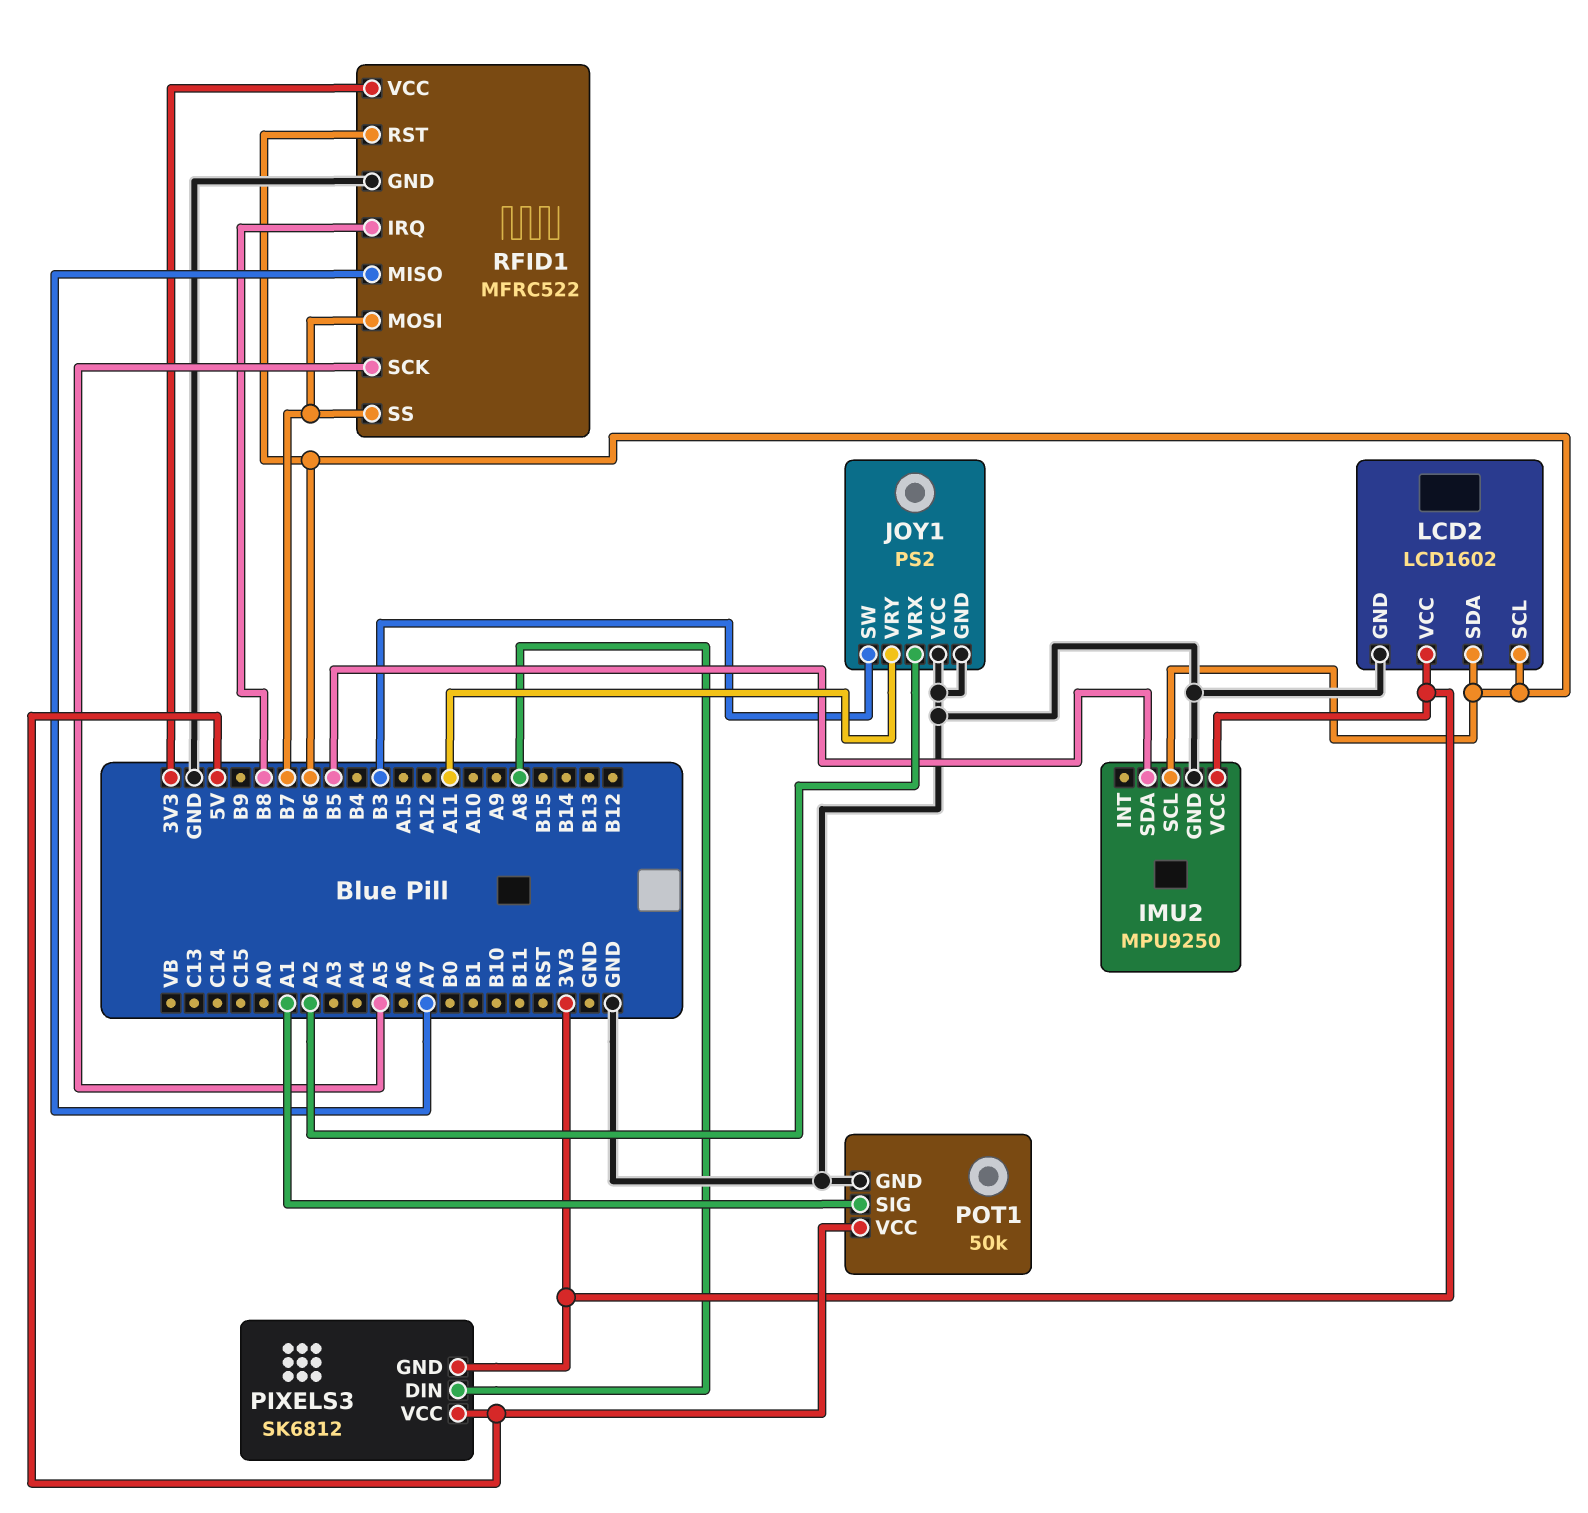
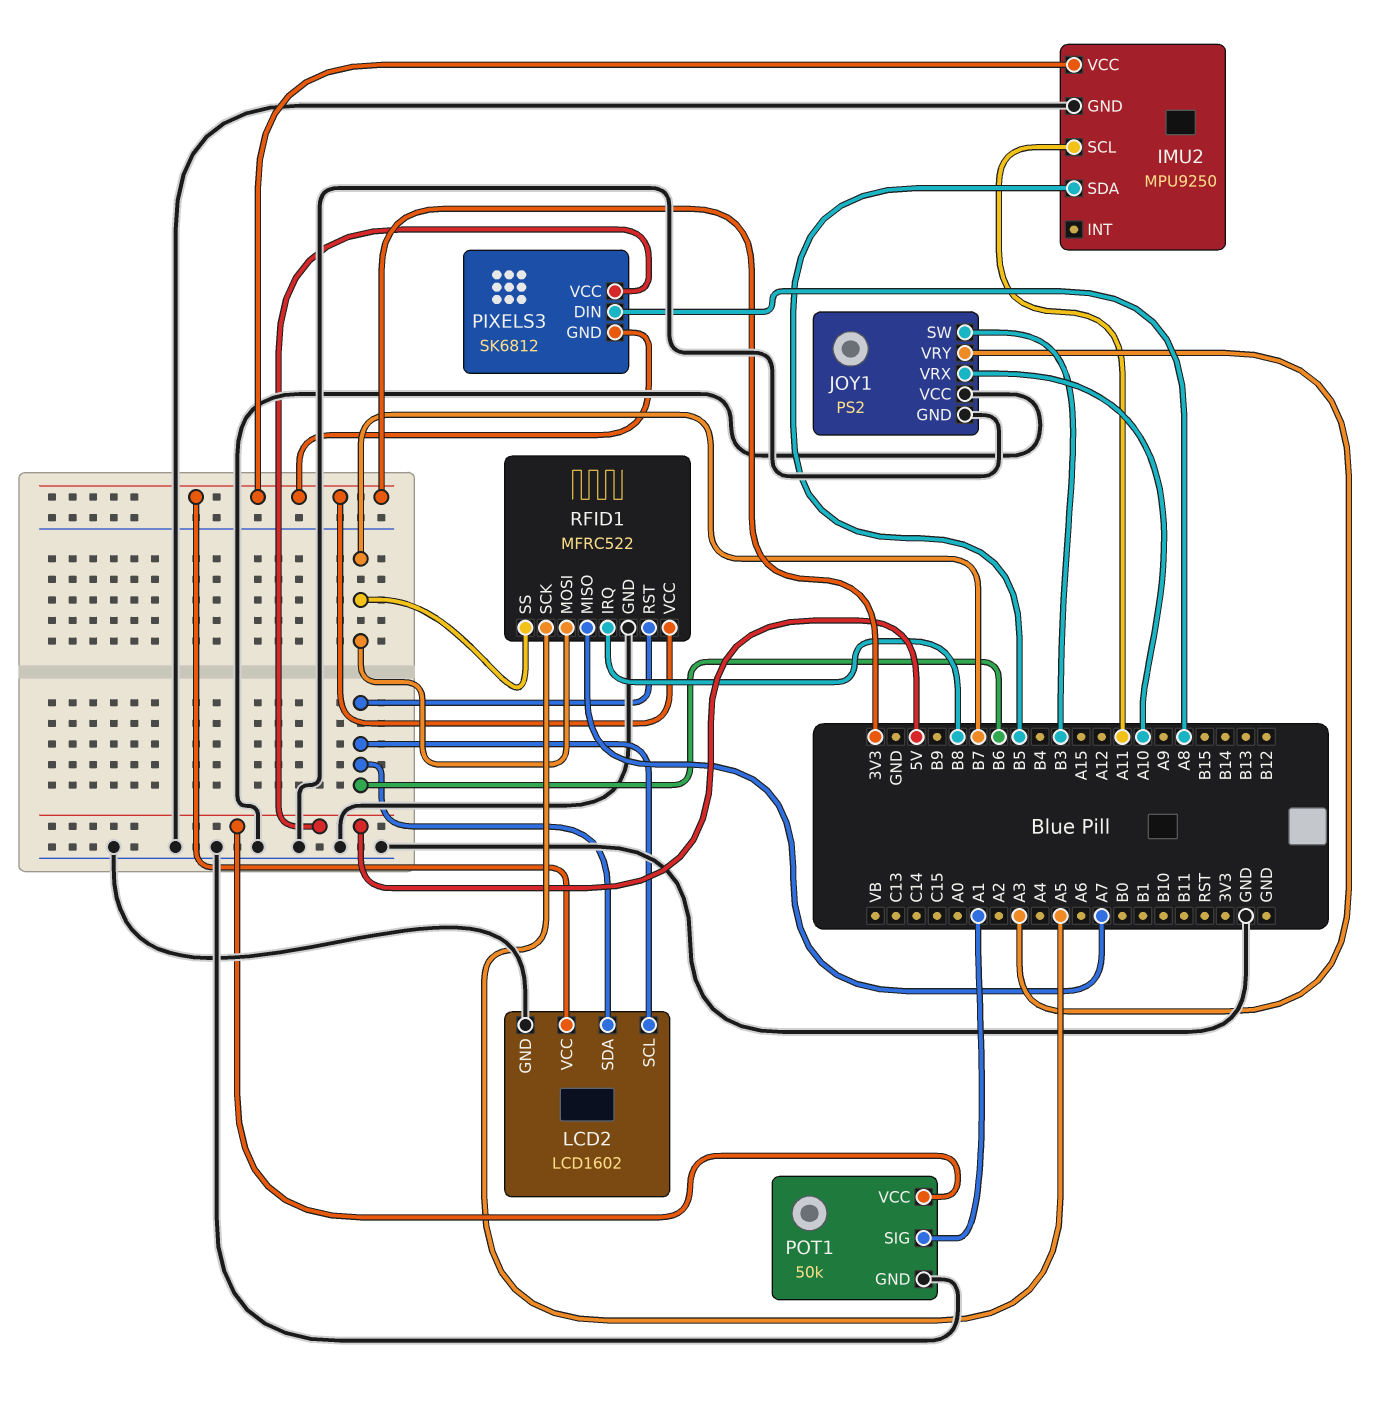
IMU2 pin SCL: B6 -> A11
JOY1 pin VRX: A2 -> A10
JOY1 pin VRY: A11 -> A3

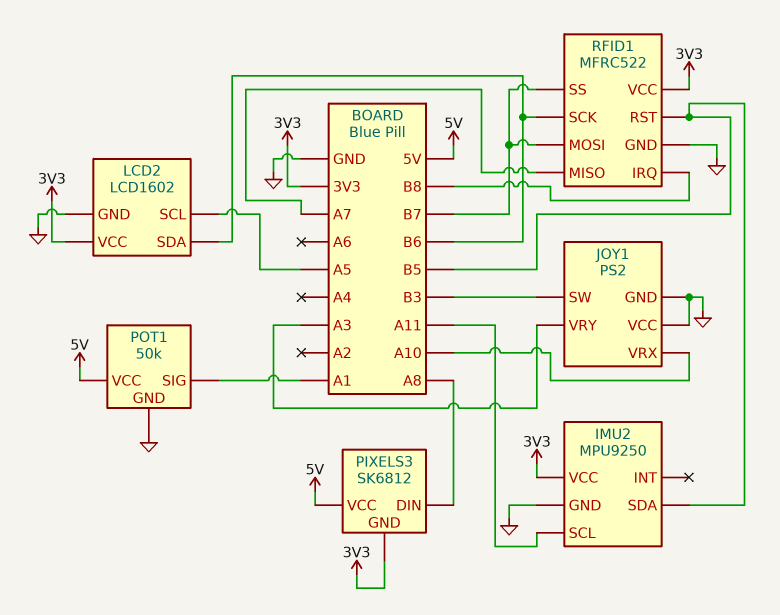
LCD2 pin SCL: B6 -> A5
RFID1 pin RST: B6 -> B5
RFID1 pin SCK: A5 -> B6

